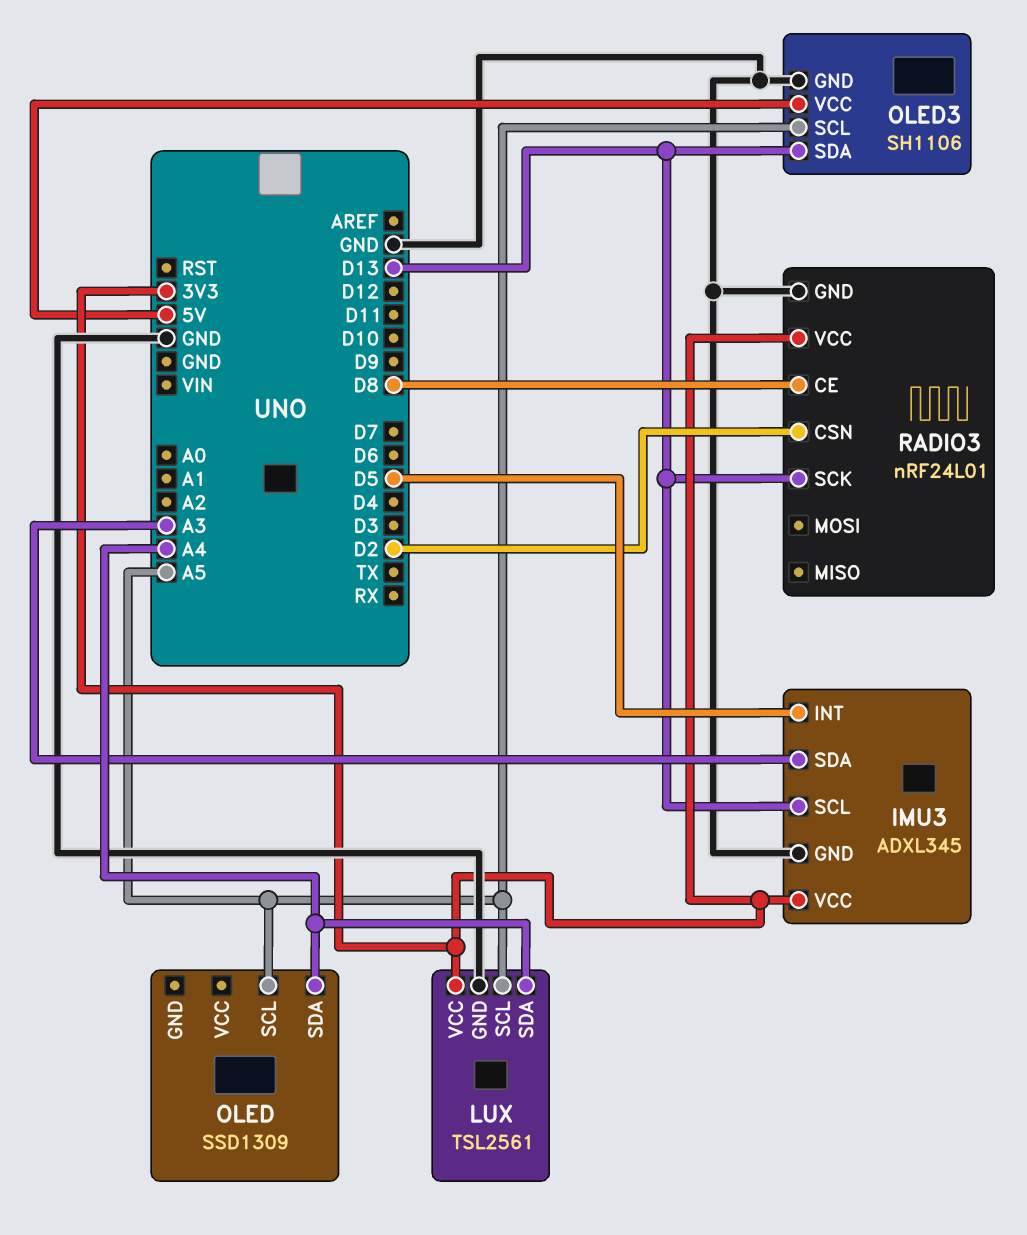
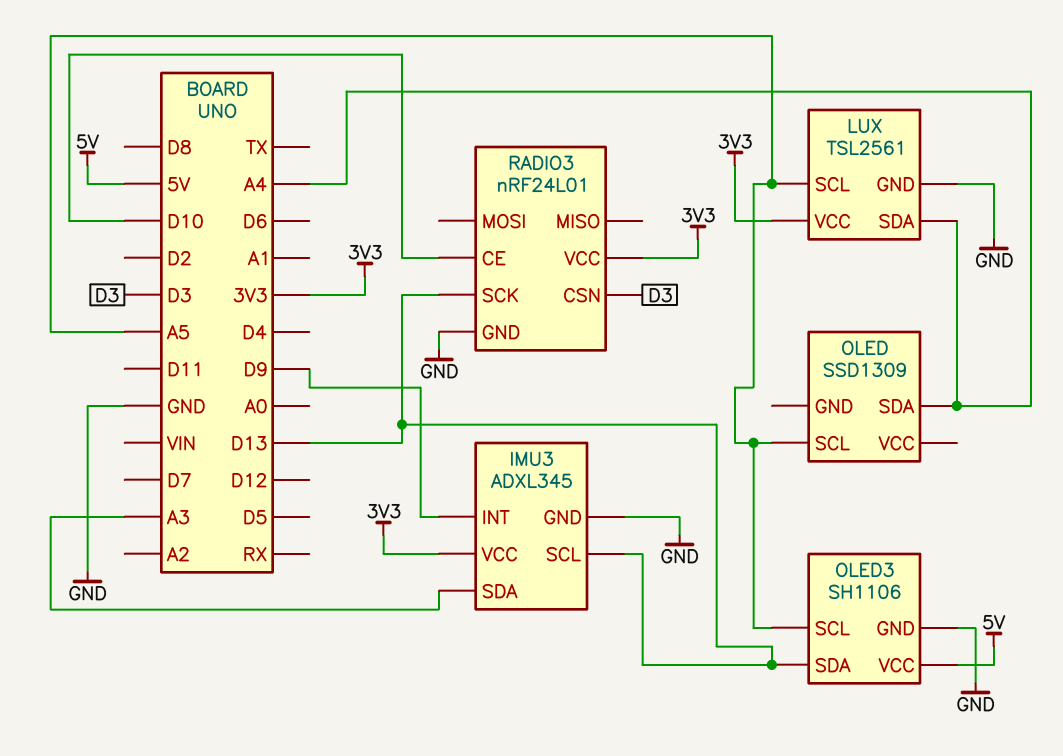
IMU3 pin INT: D5 -> D9
RADIO3 pin CE: D8 -> D10
RADIO3 pin CSN: D2 -> D3

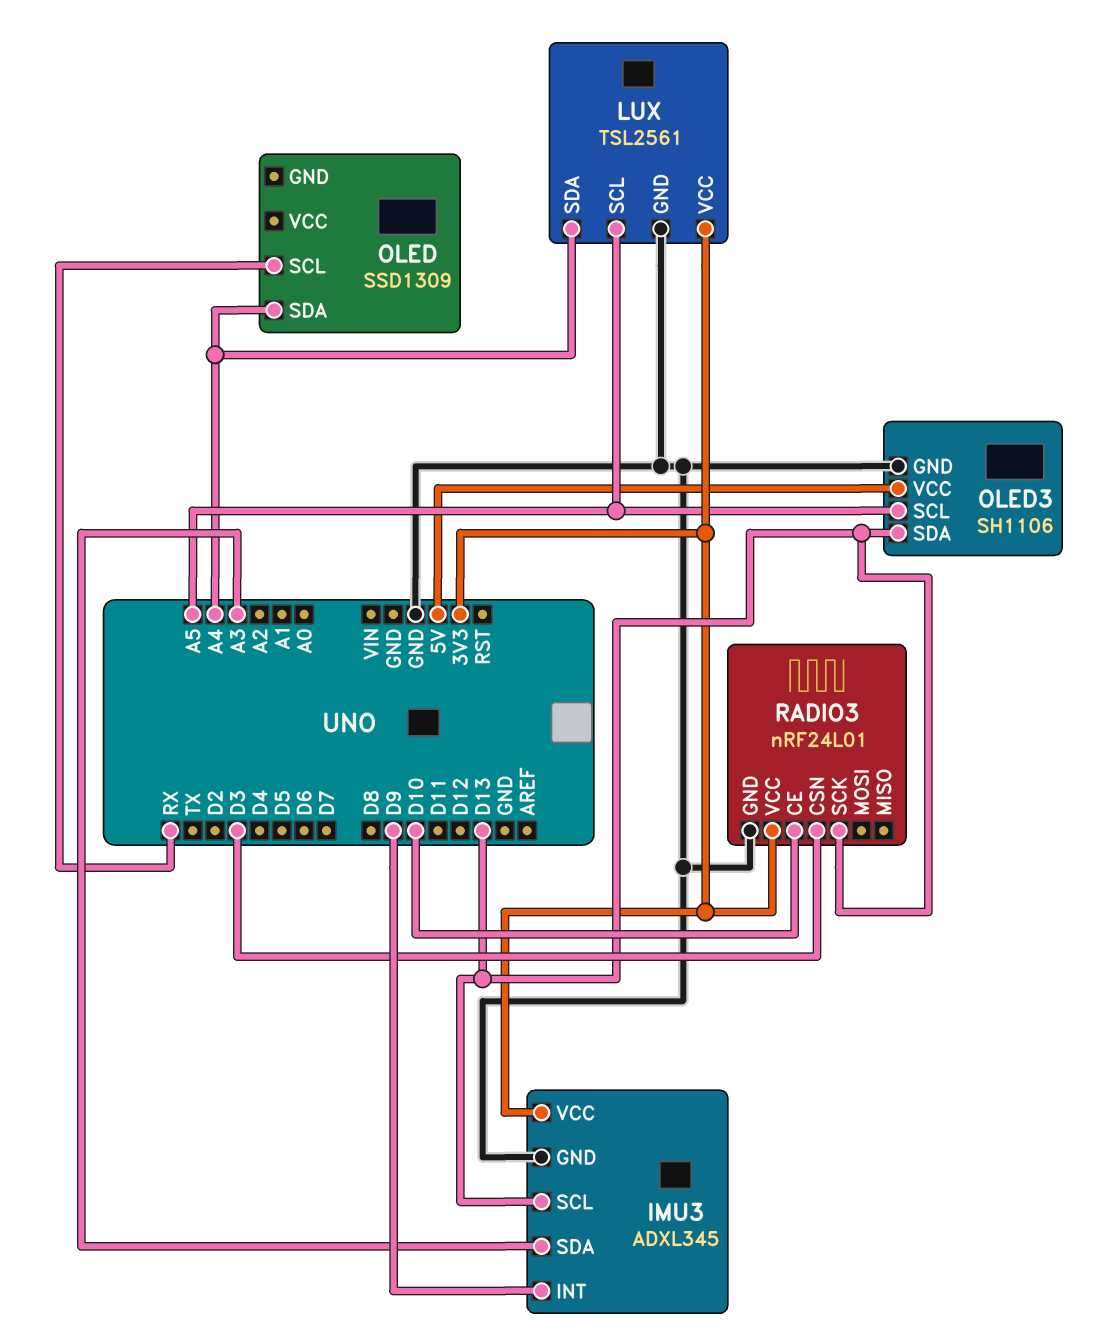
OLED pin SCL: A5 -> RX

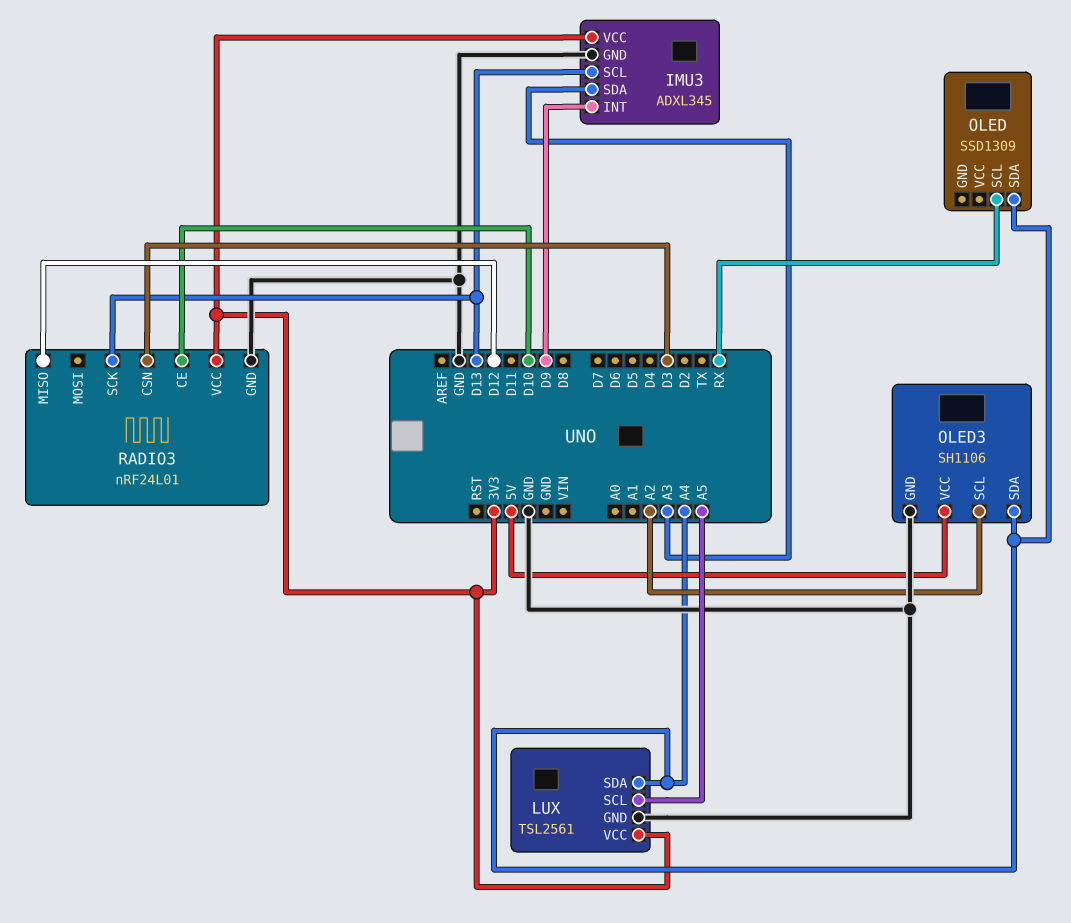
OLED3 pin SCL: A5 -> A2
OLED3 pin SDA: D13 -> A4
RADIO3 pin MISO: none -> D12

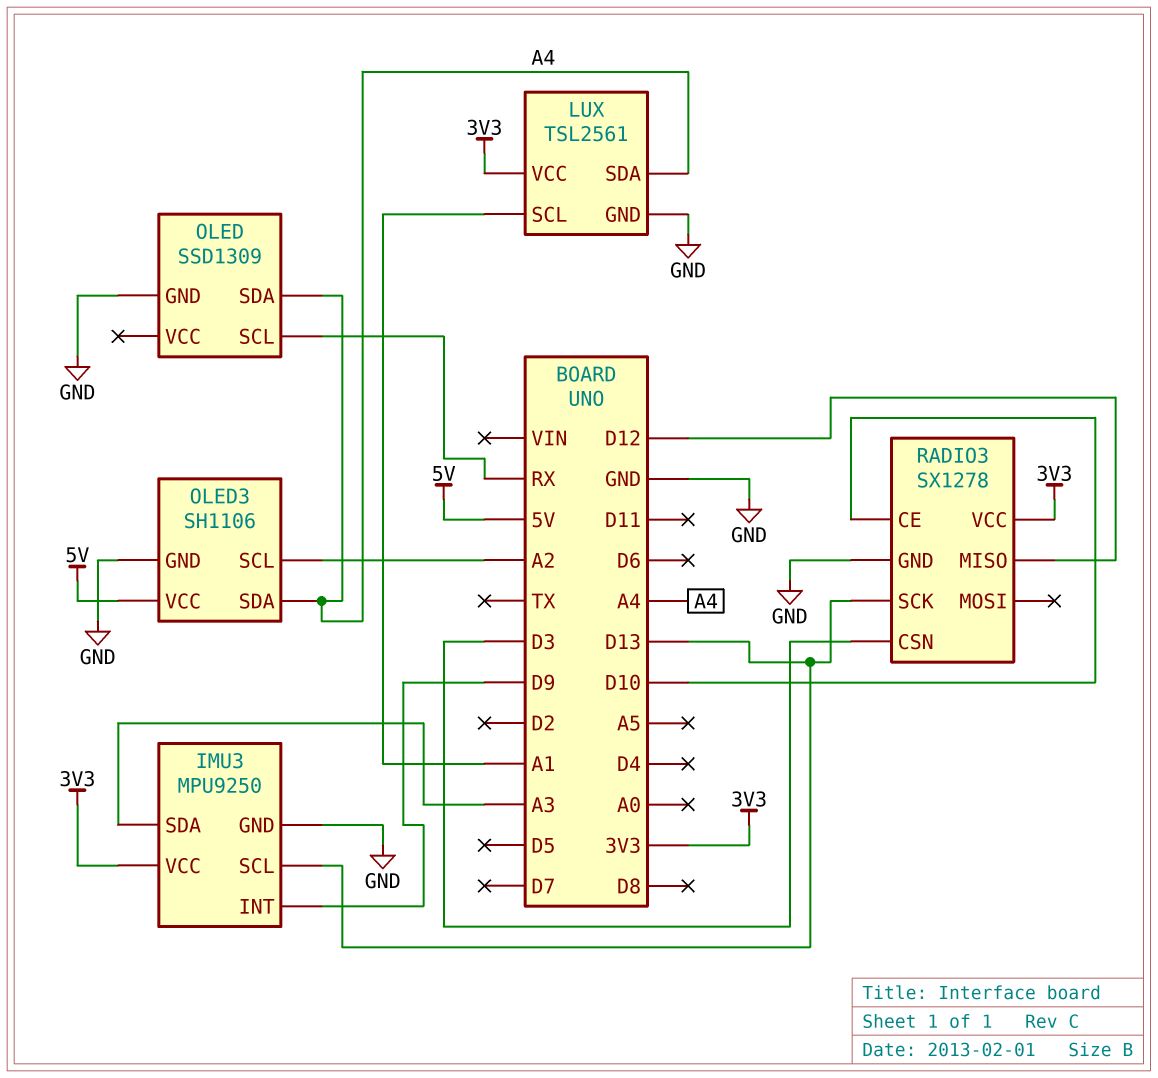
IMU3: ADXL345 -> MPU9250
LUX pin SCL: A5 -> A1
OLED pin GND: none -> GND
RADIO3: nRF24L01 -> SX1278

